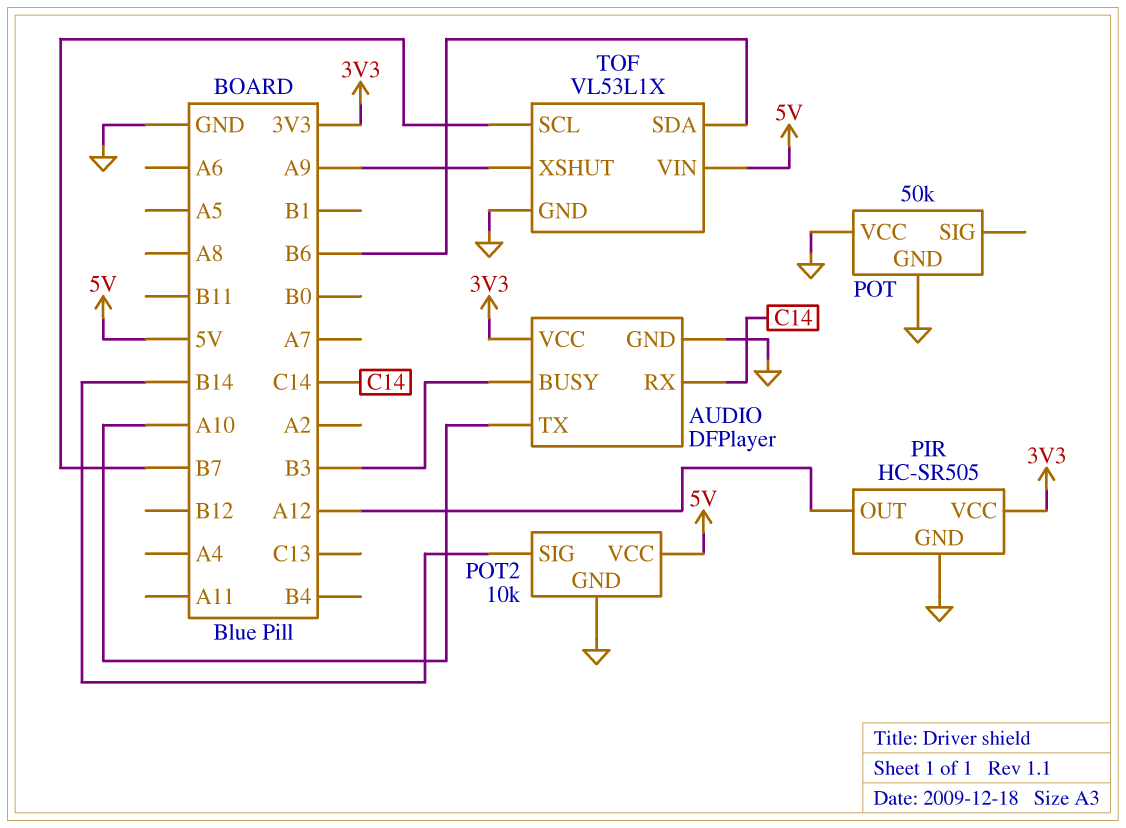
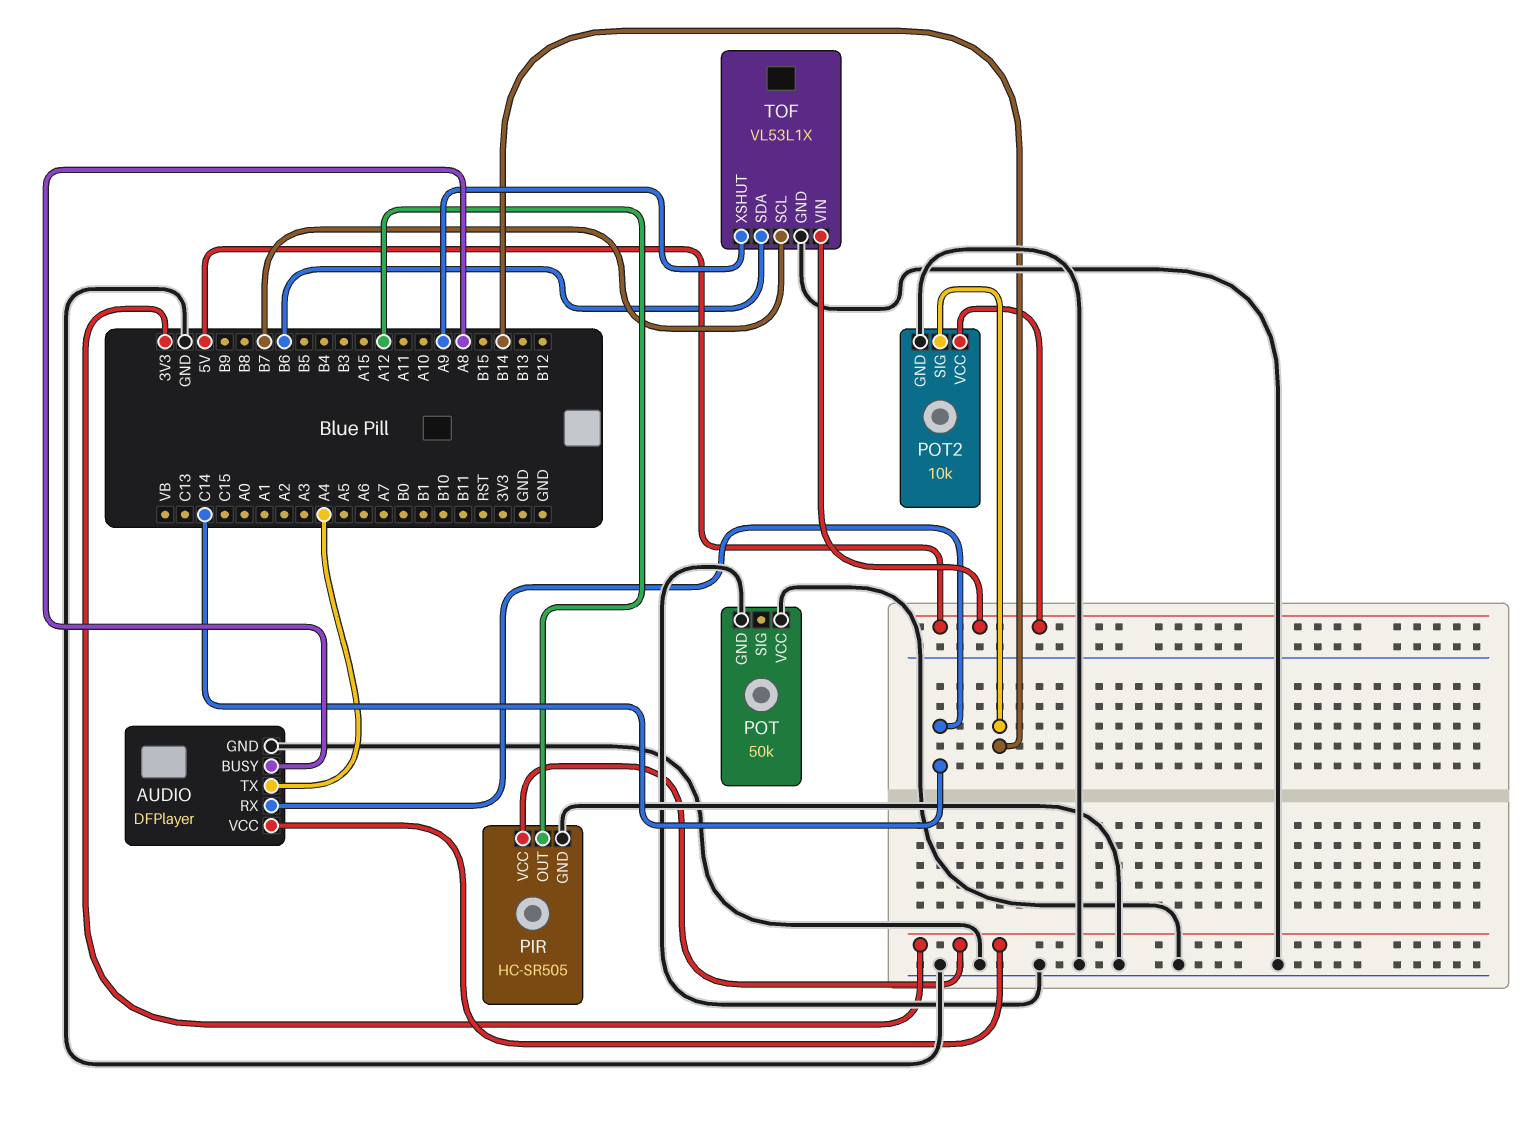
AUDIO pin BUSY: B3 -> A8
AUDIO pin TX: A10 -> A4

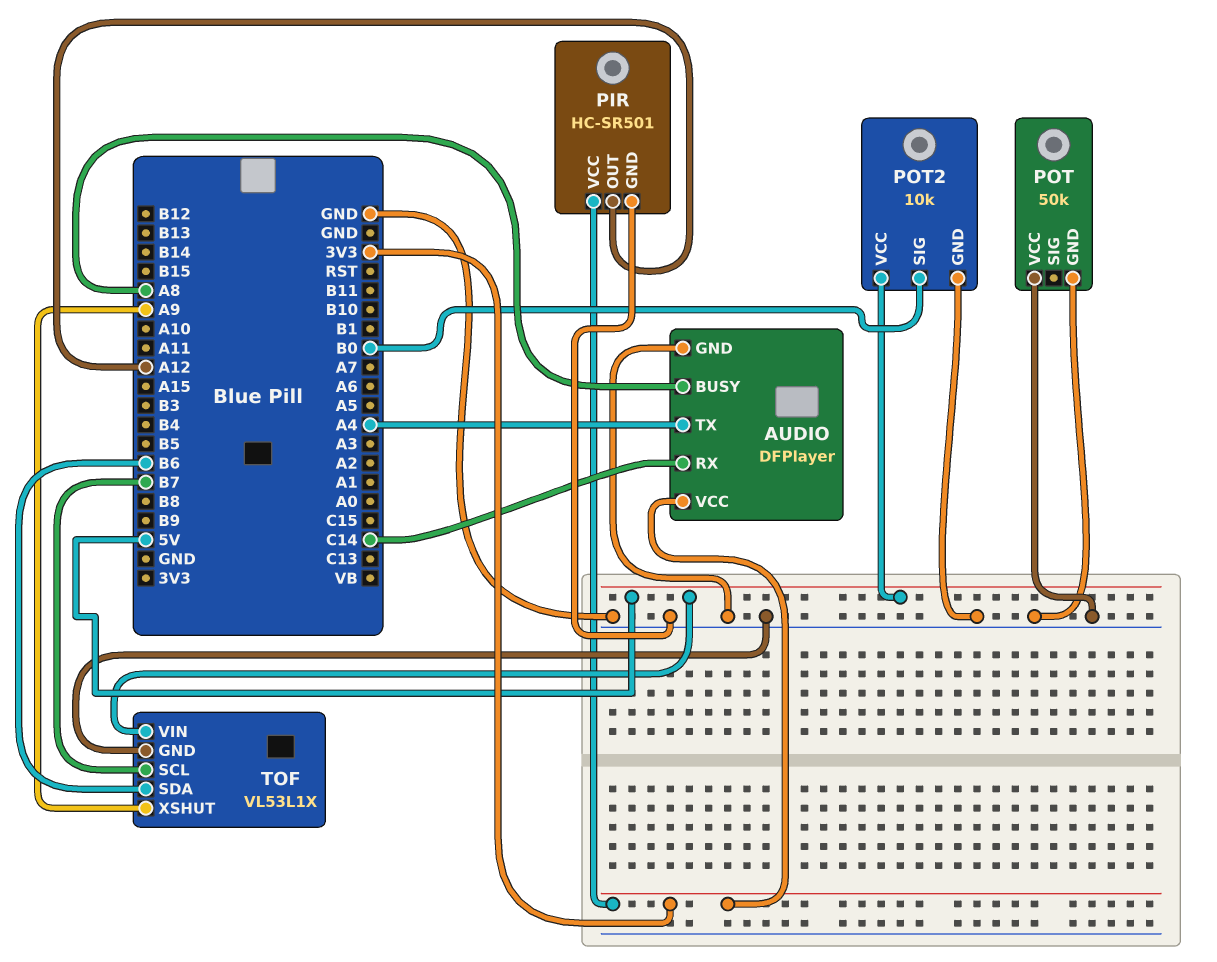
PIR: HC-SR505 -> HC-SR501
POT2 pin SIG: B14 -> B0

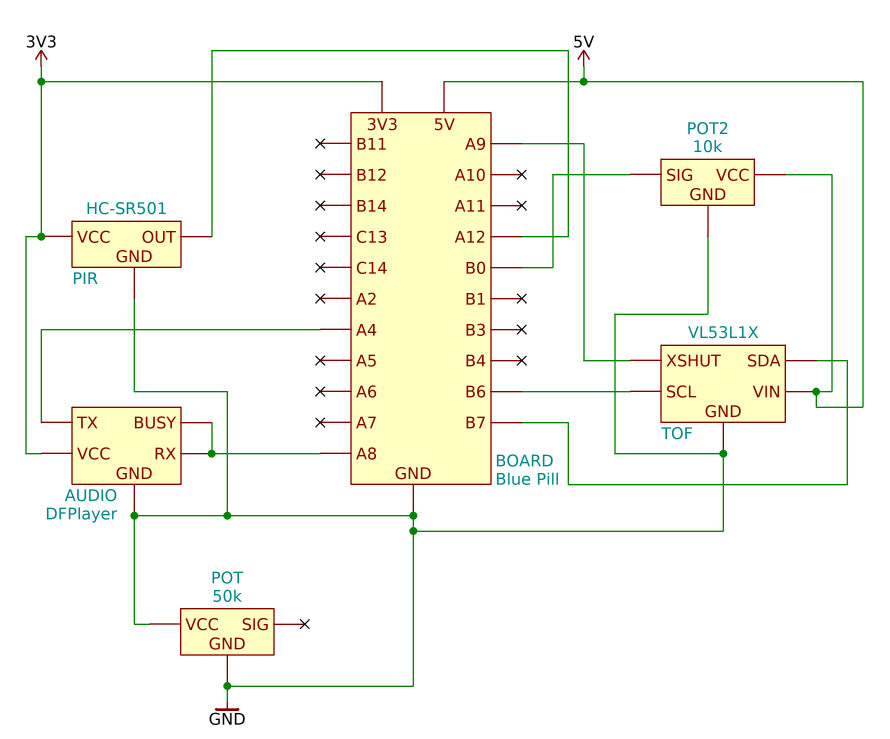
AUDIO pin RX: C14 -> A8
TOF pin SCL: B7 -> B6
TOF pin SDA: B6 -> B7

